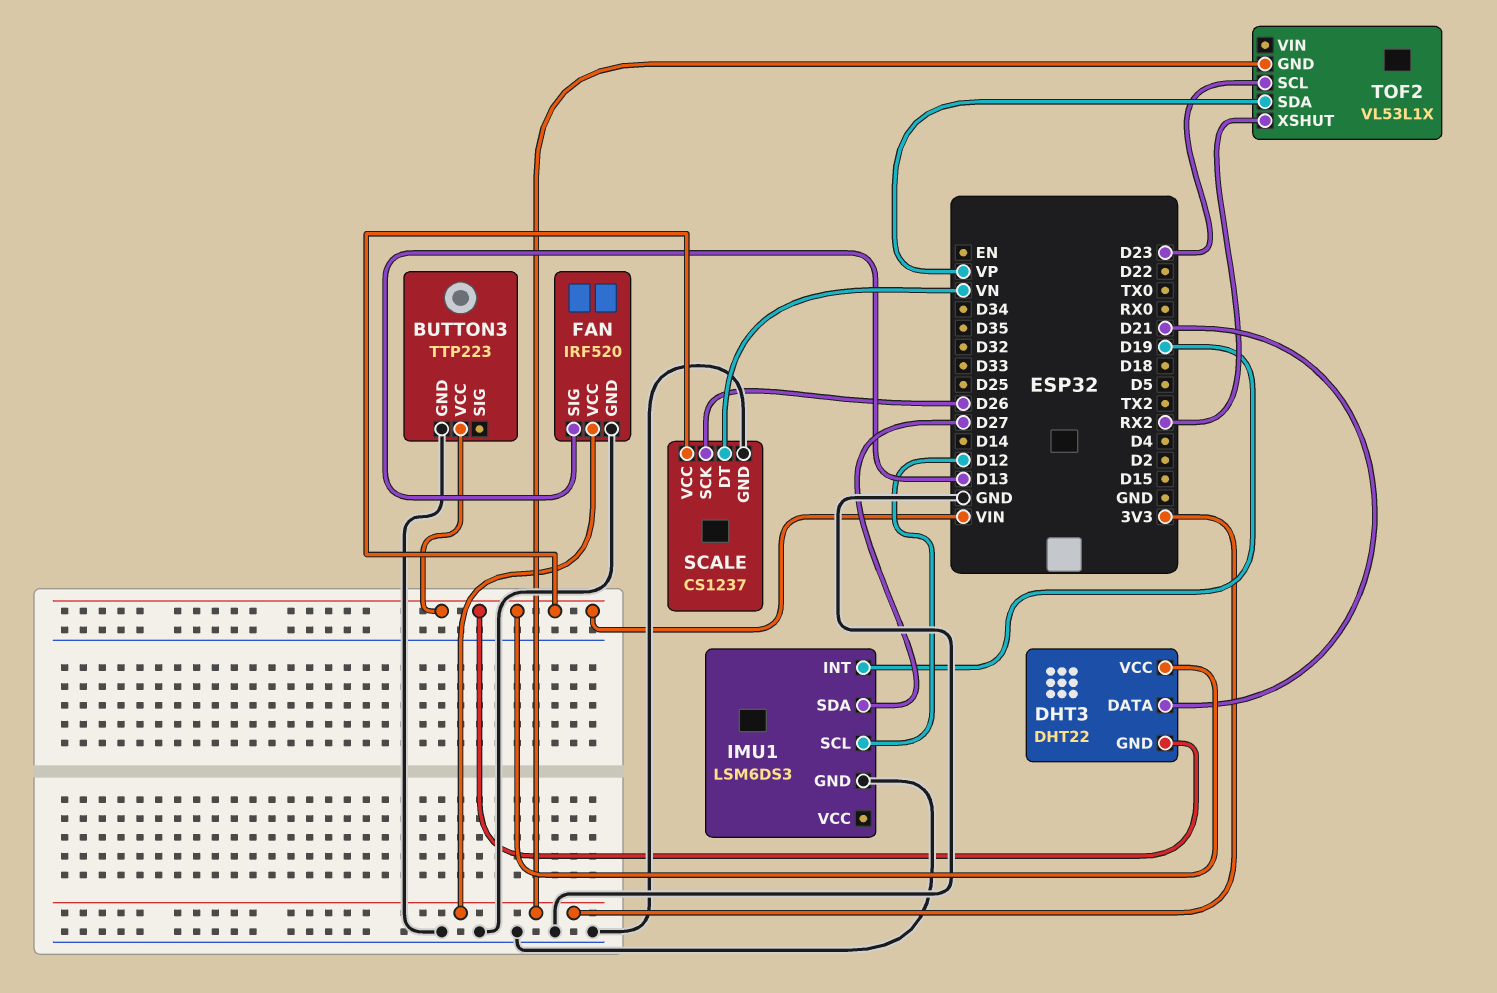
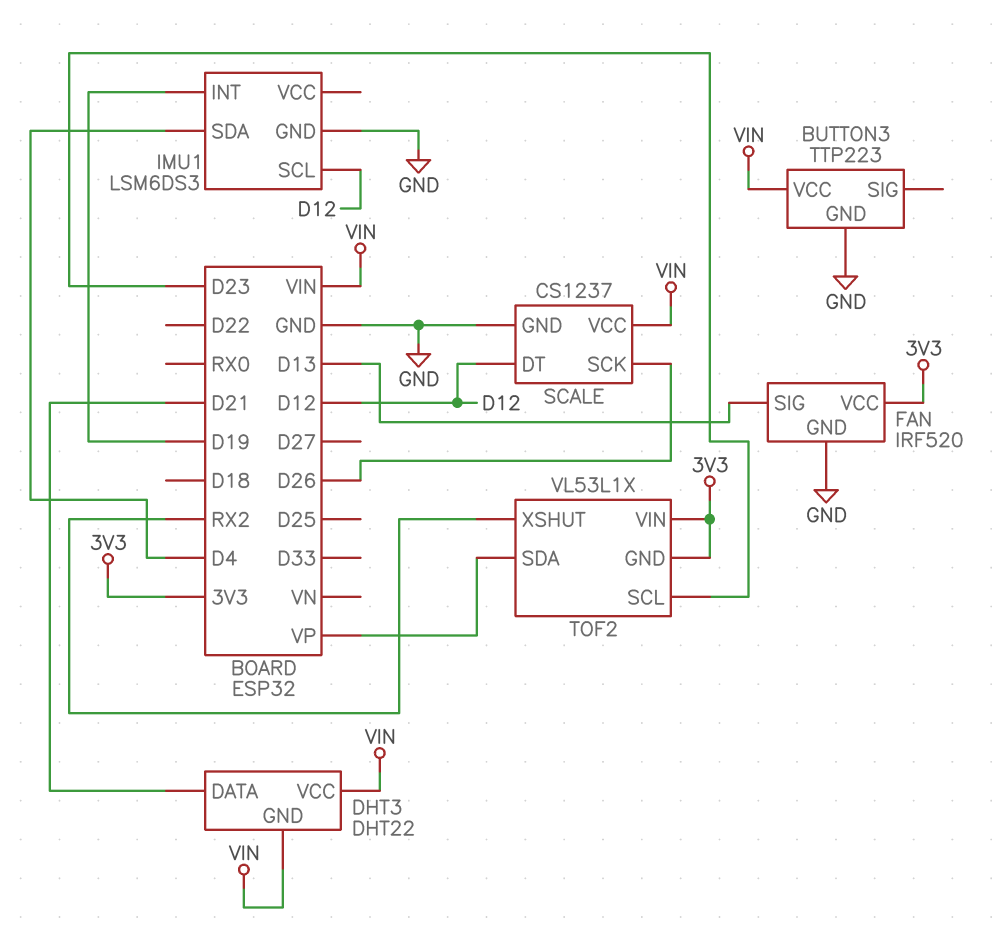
IMU1 pin SDA: D27 -> D4
SCALE pin DT: VN -> D12
TOF2 pin VIN: none -> 3V3

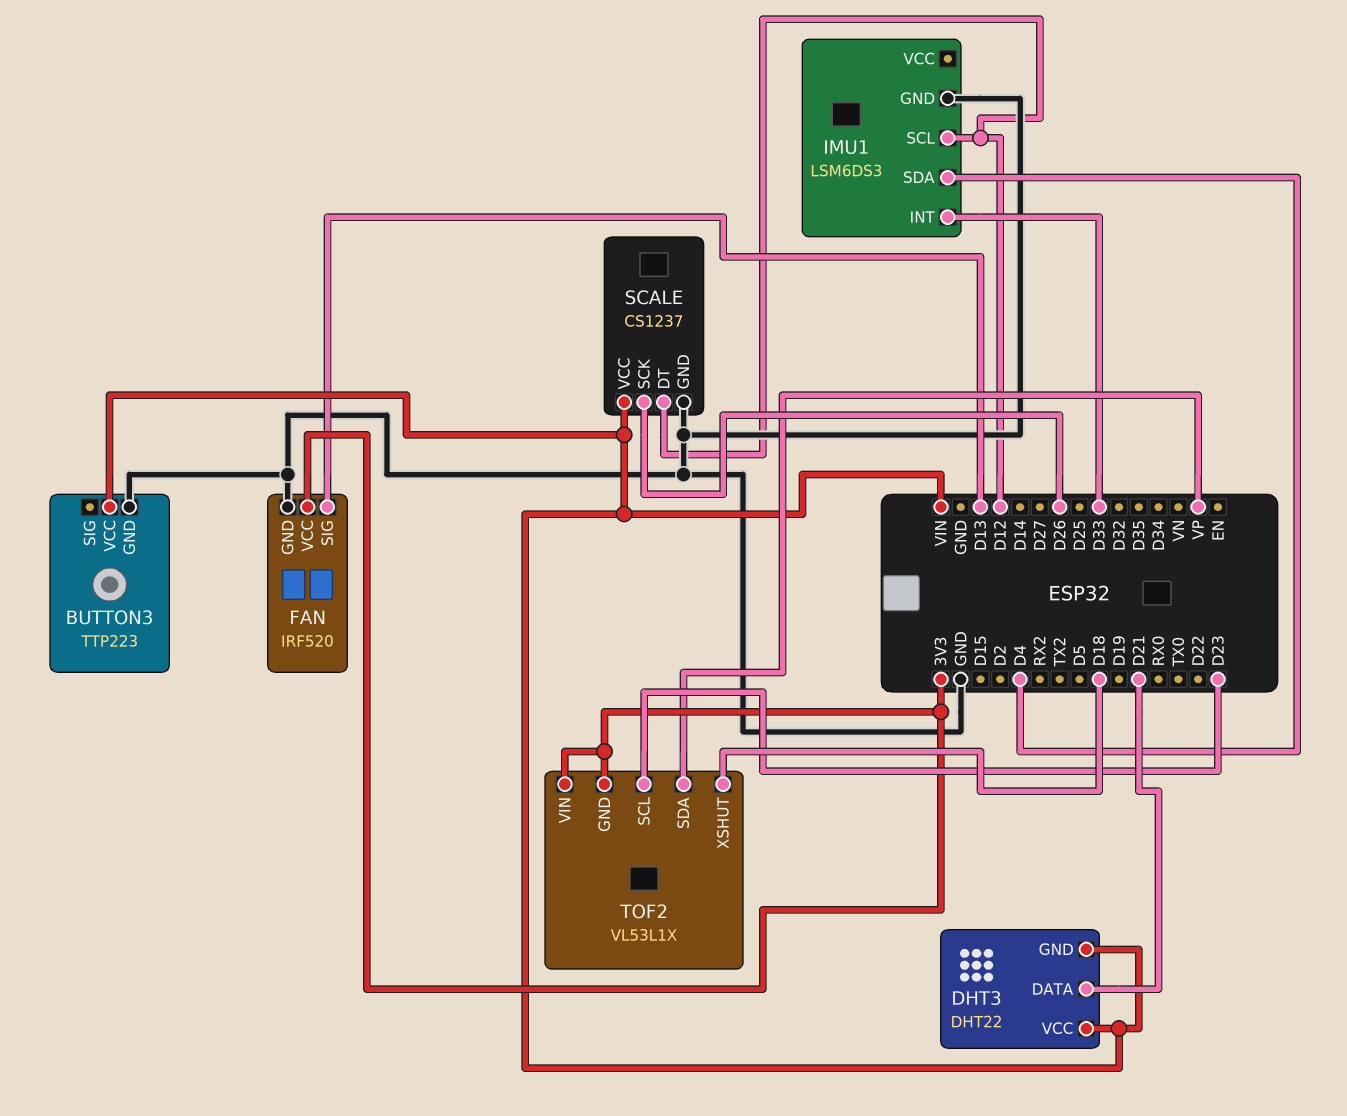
IMU1 pin INT: D19 -> D33
TOF2 pin XSHUT: RX2 -> D18

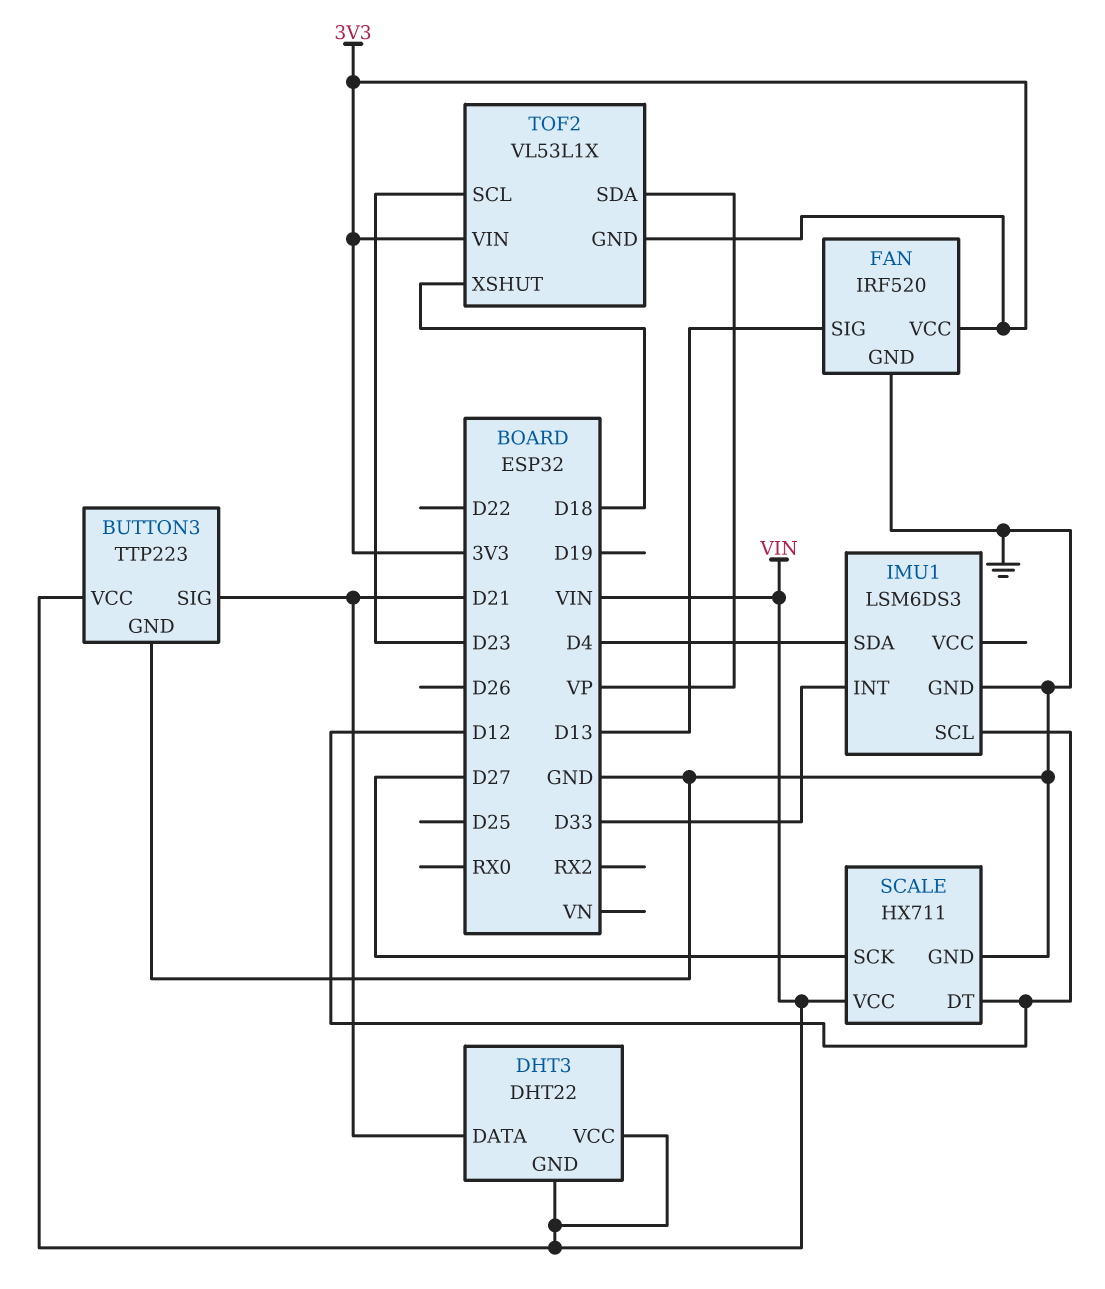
BUTTON3 pin SIG: none -> D21
SCALE: CS1237 -> HX711
SCALE pin SCK: D26 -> D27

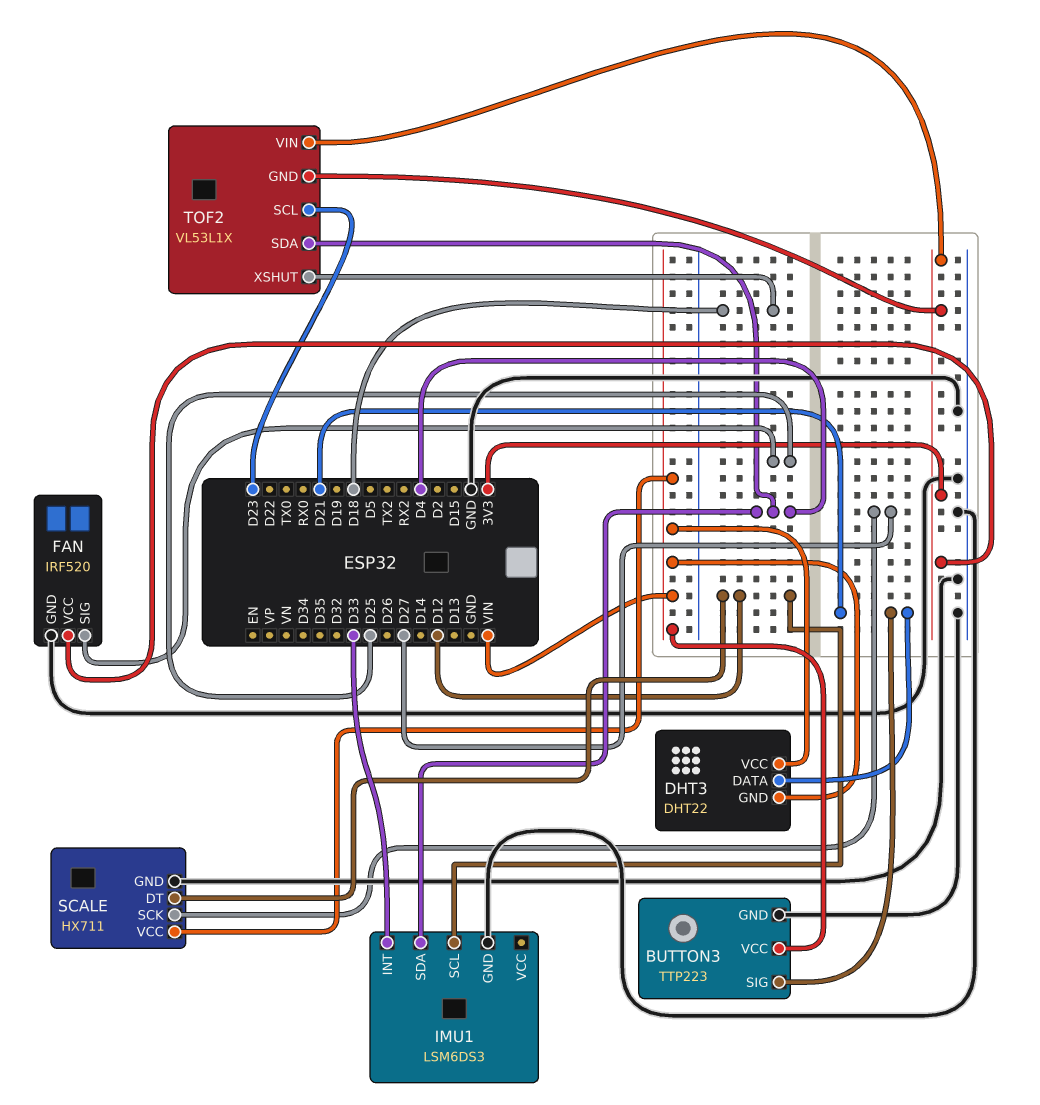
FAN pin SIG: D13 -> D25
TOF2 pin SDA: VP -> D4

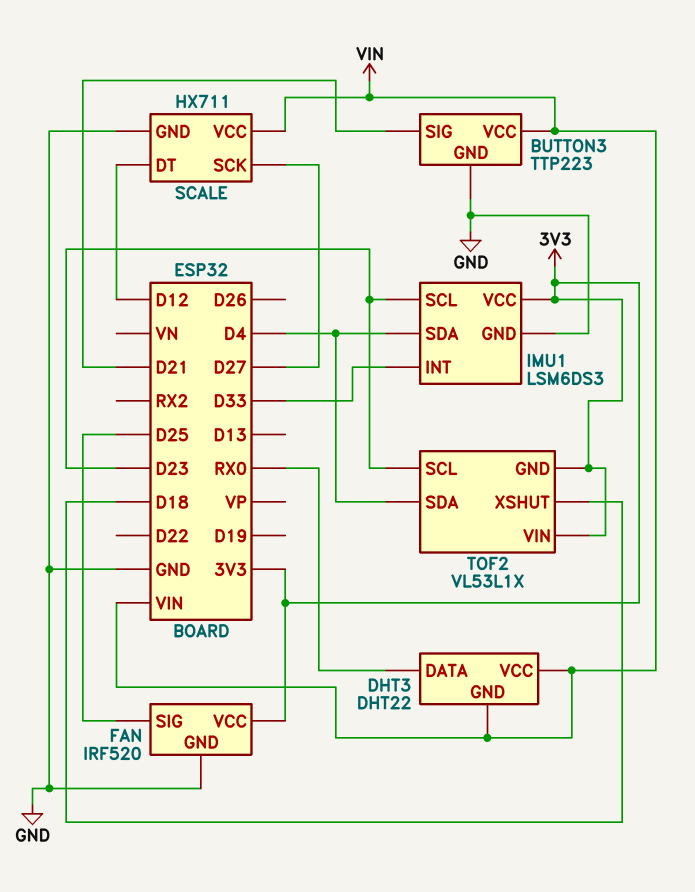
DHT3 pin DATA: D21 -> RX0
IMU1 pin SCL: D12 -> D23
IMU1 pin VCC: none -> 3V3

